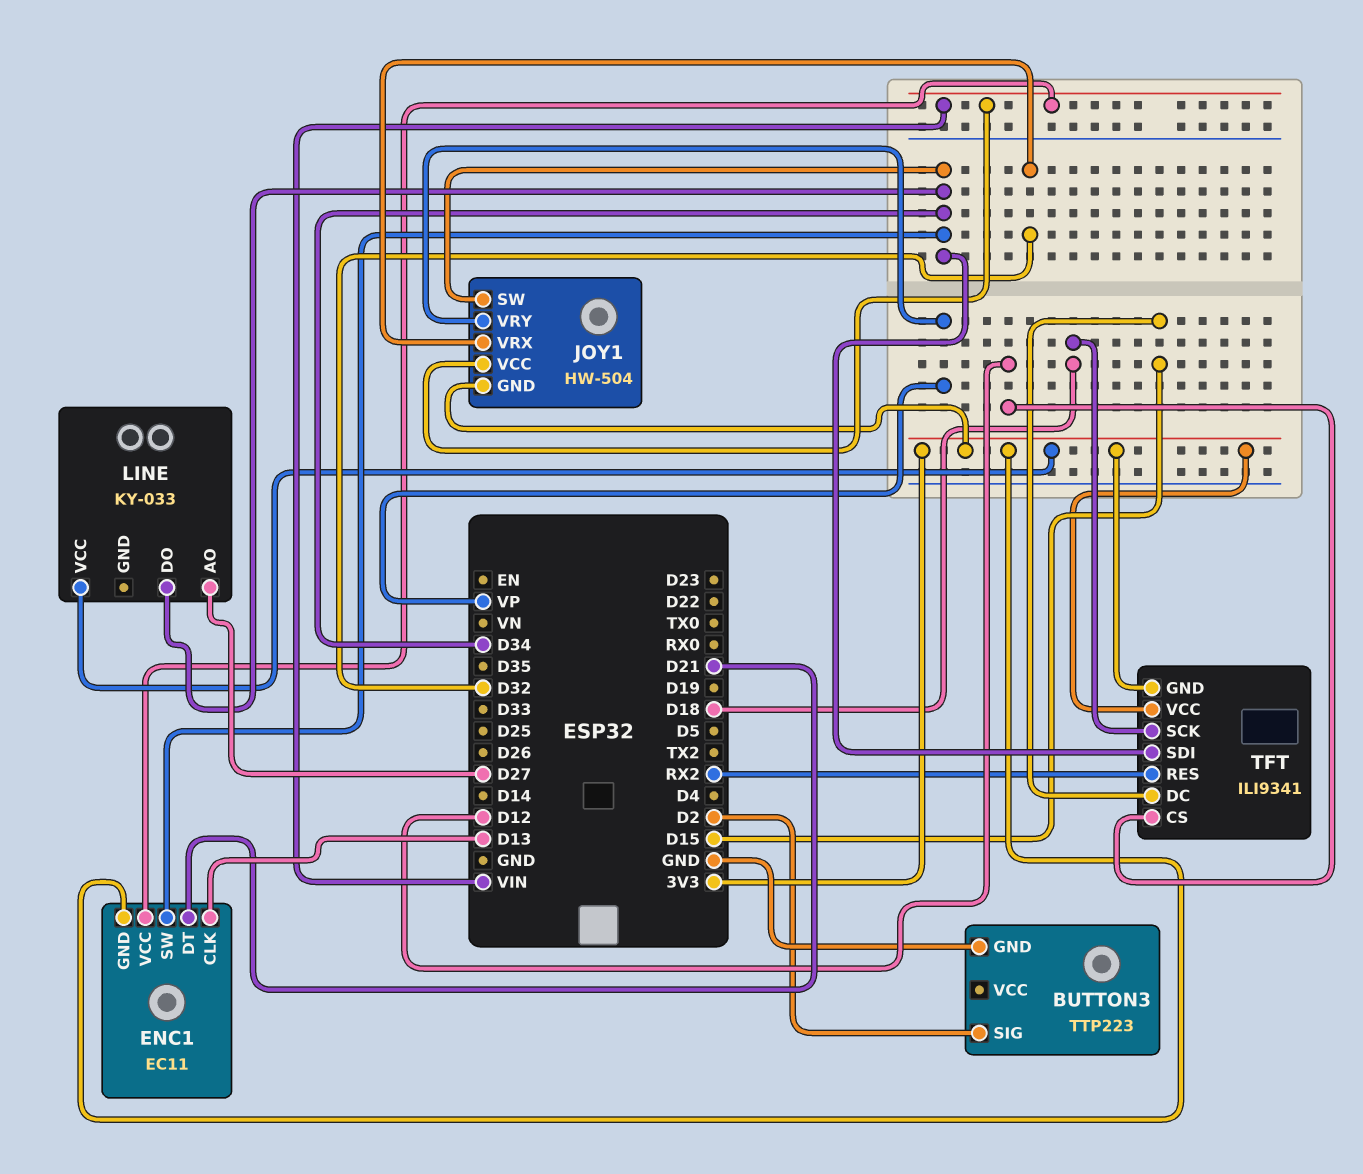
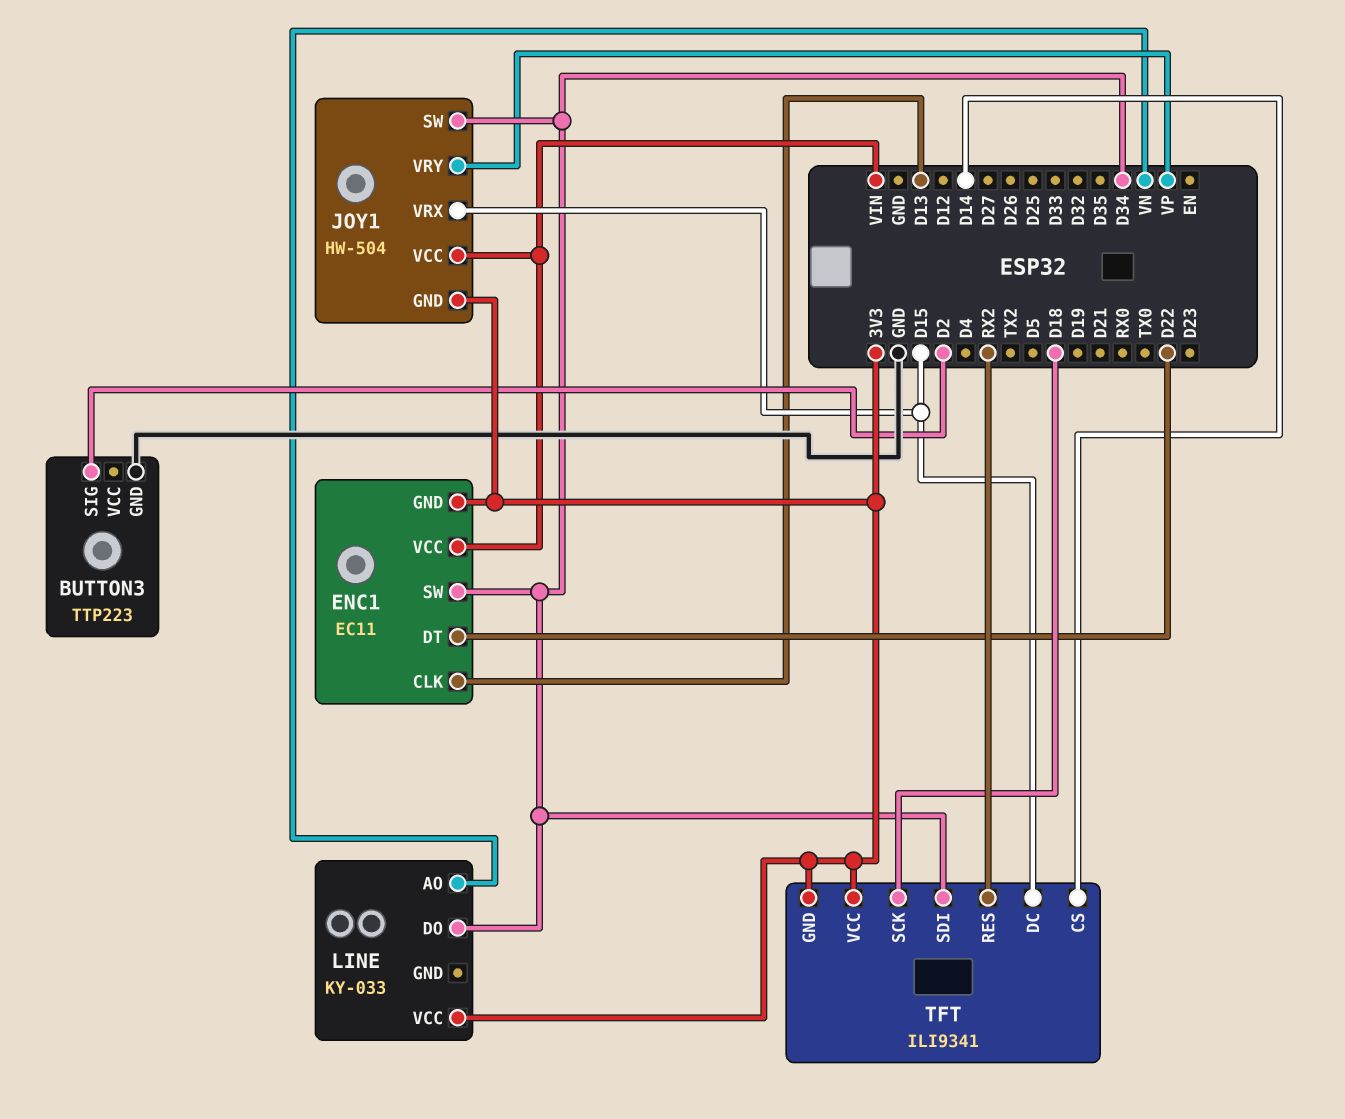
ENC1 pin DT: D21 -> D22
JOY1 pin VRX: D32 -> D15
LINE pin AO: D27 -> VN
TFT pin CS: D12 -> D14

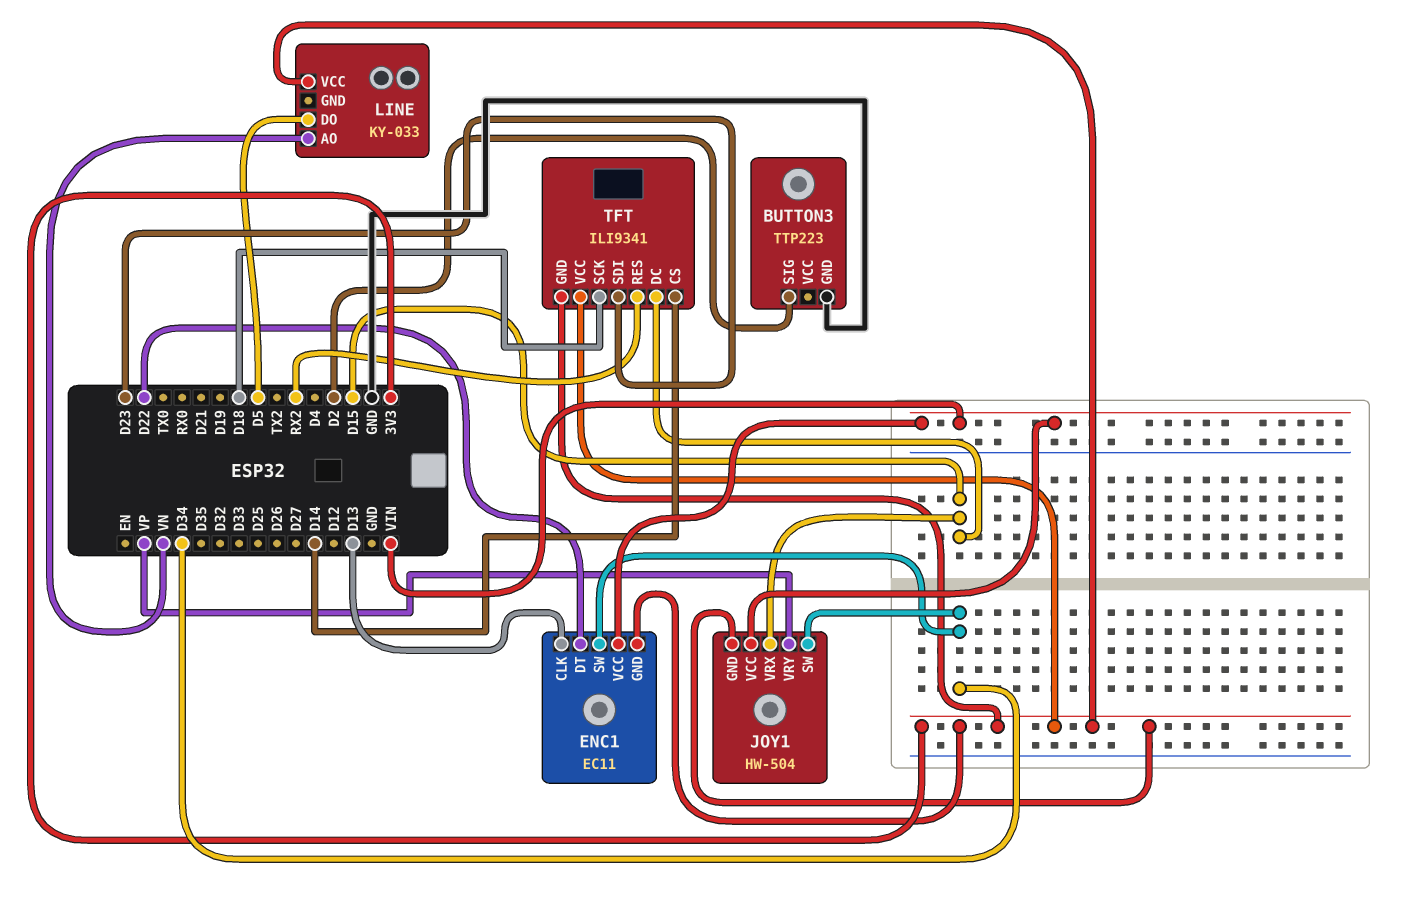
LINE pin DO: D34 -> D5
TFT pin SDI: D34 -> D23

